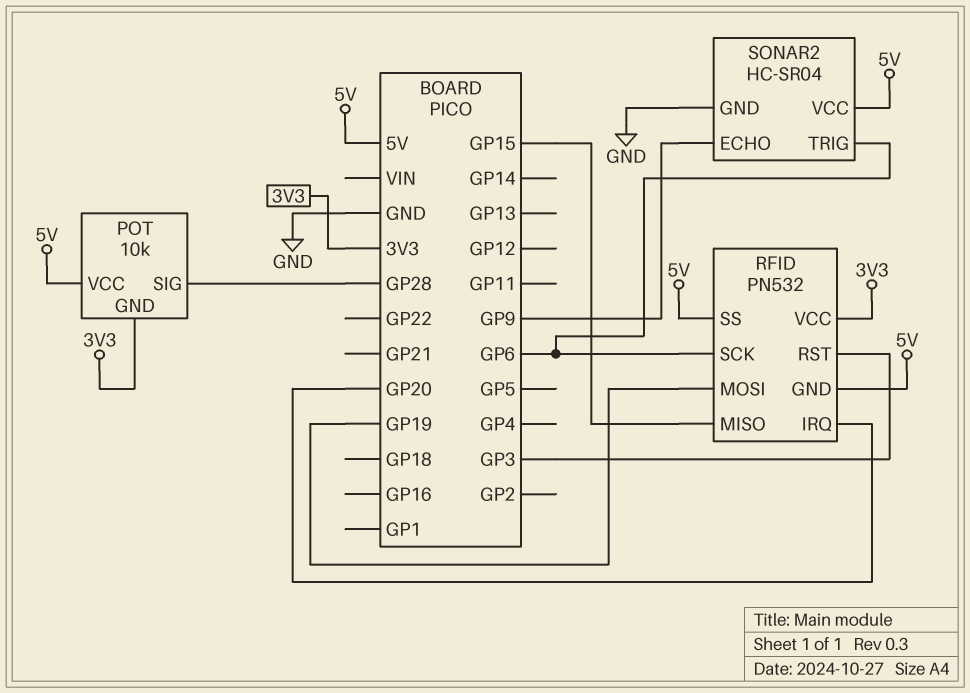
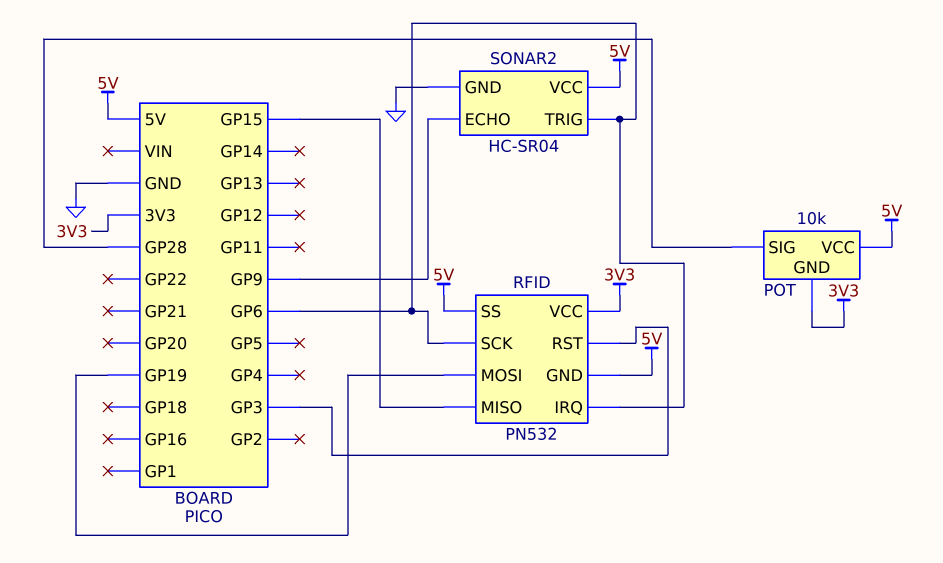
RFID pin IRQ: GP20 -> GP6

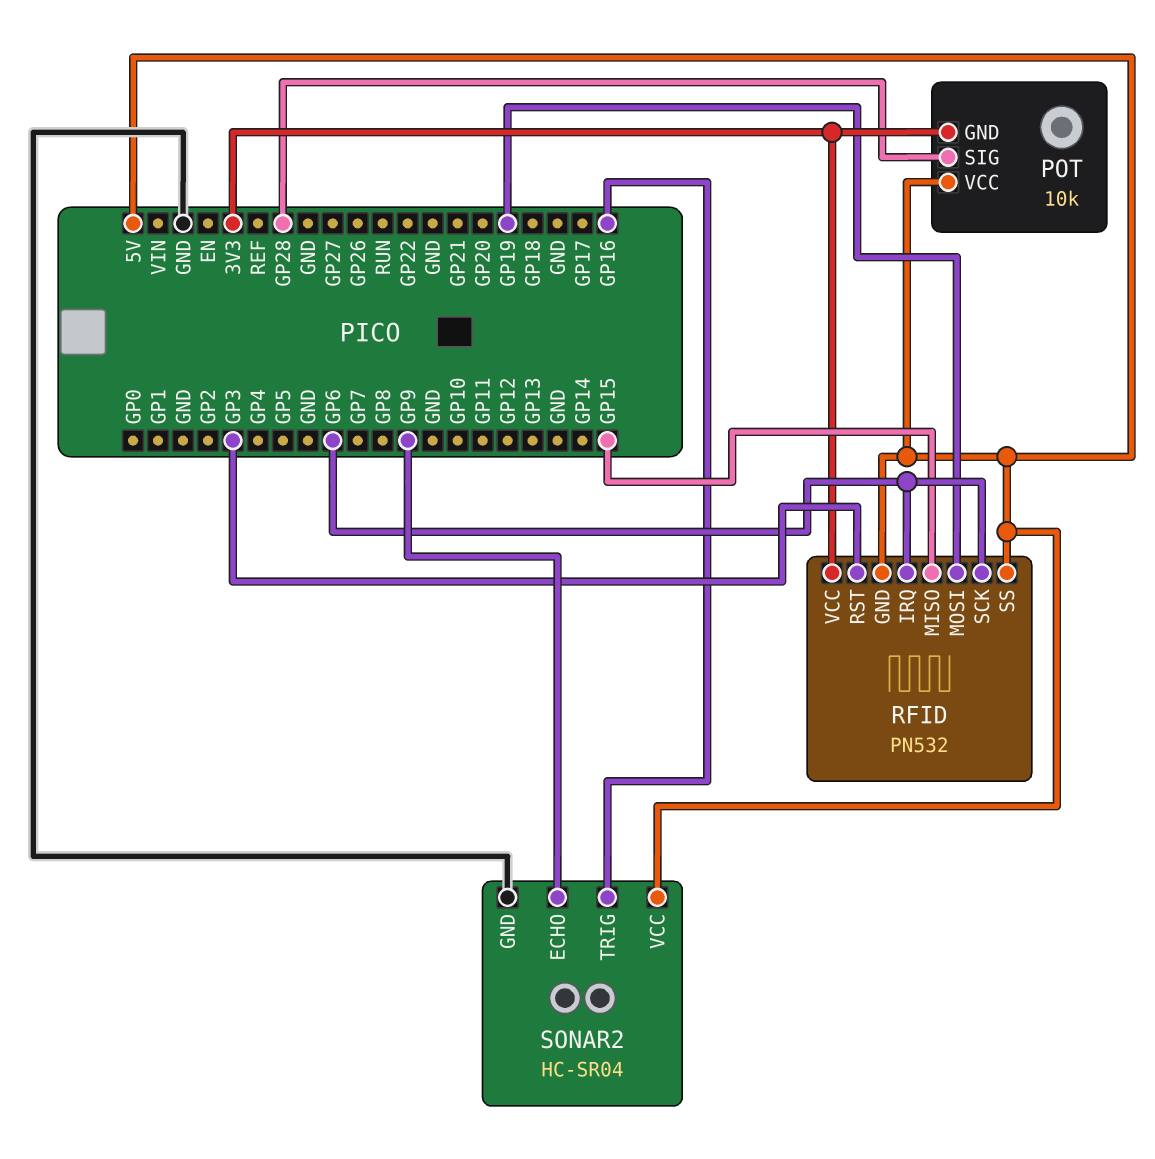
SONAR2 pin TRIG: GP6 -> GP16

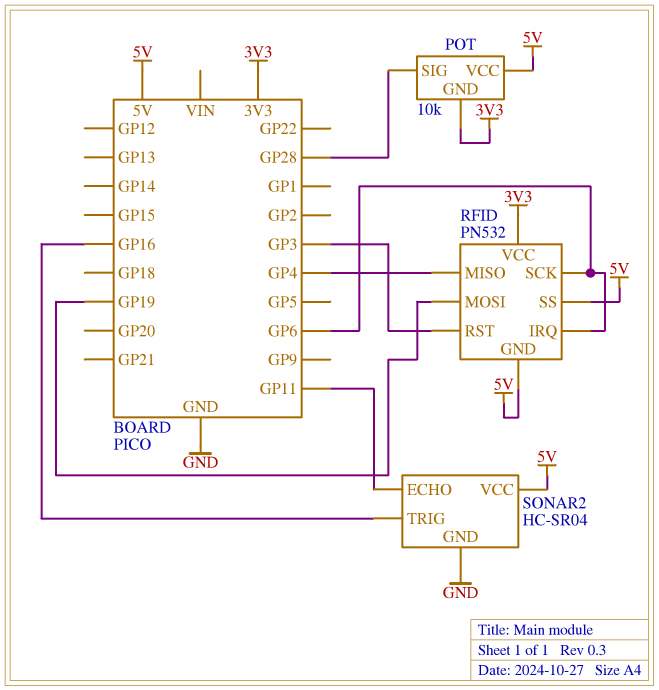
RFID pin MISO: GP15 -> GP4
SONAR2 pin ECHO: GP9 -> GP11

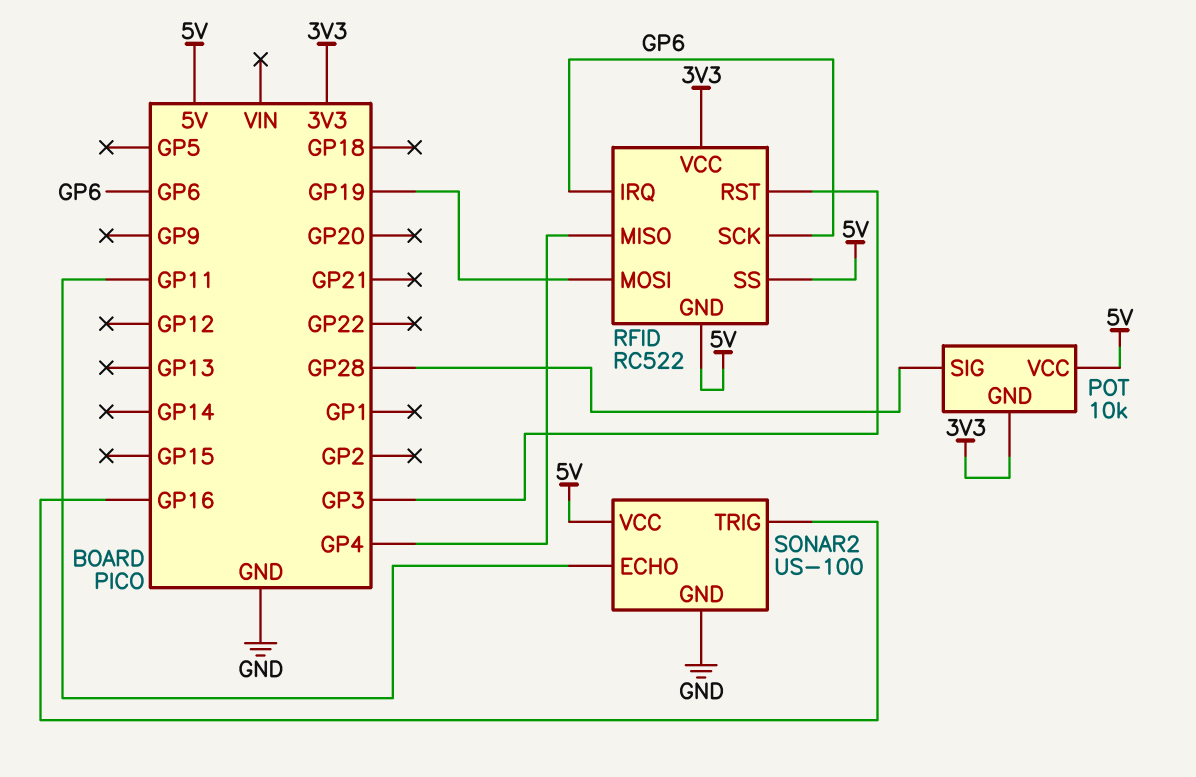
RFID: PN532 -> RC522
SONAR2: HC-SR04 -> US-100

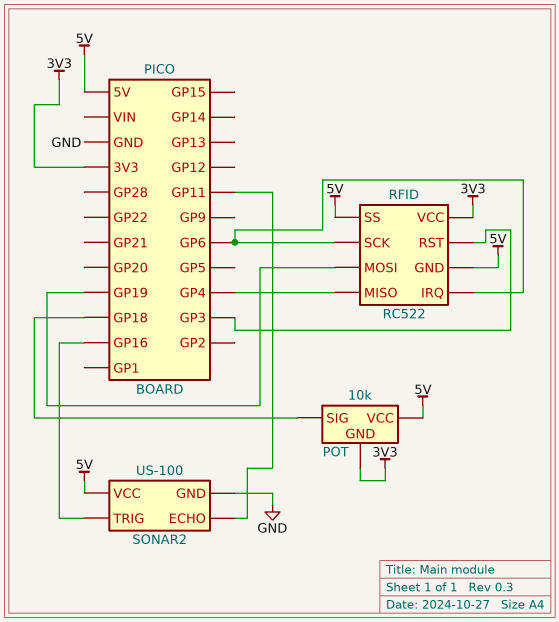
POT pin SIG: GP28 -> GP18

